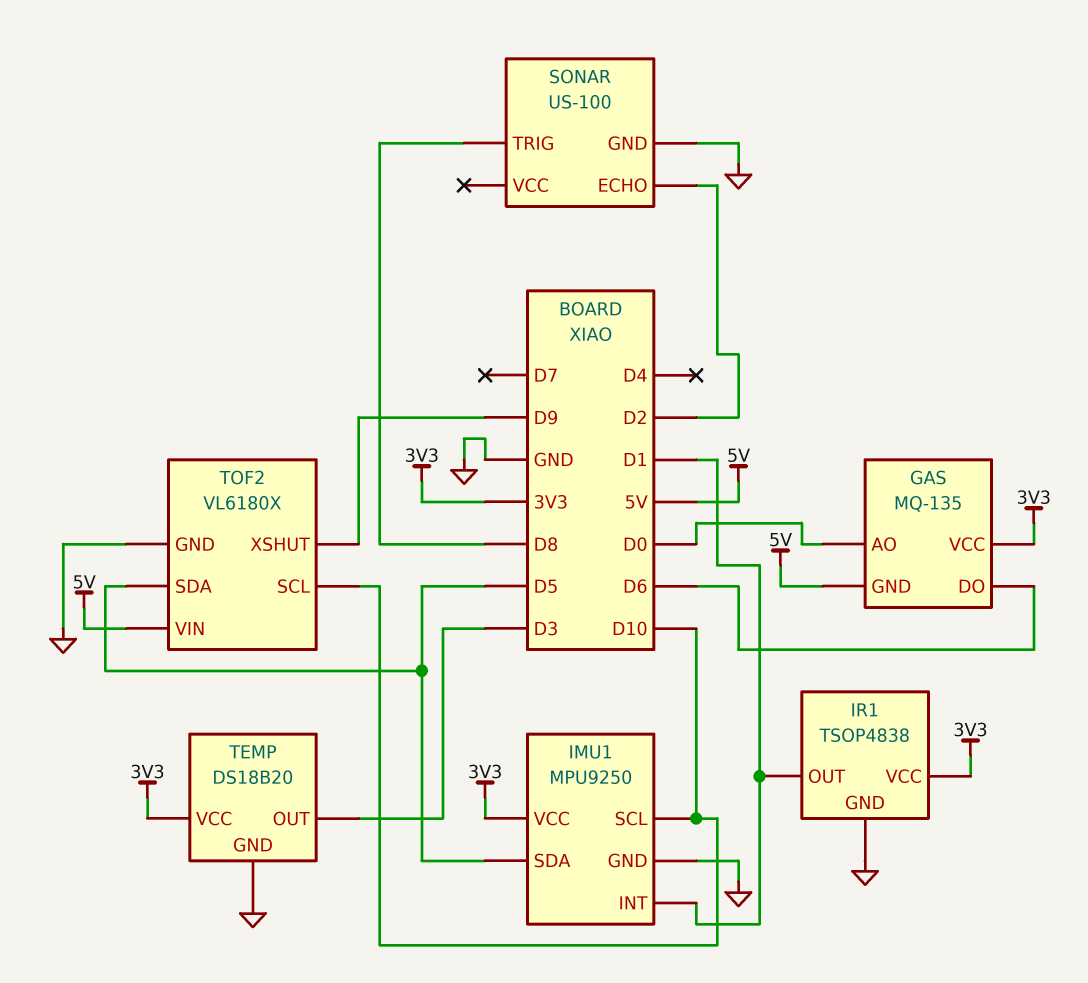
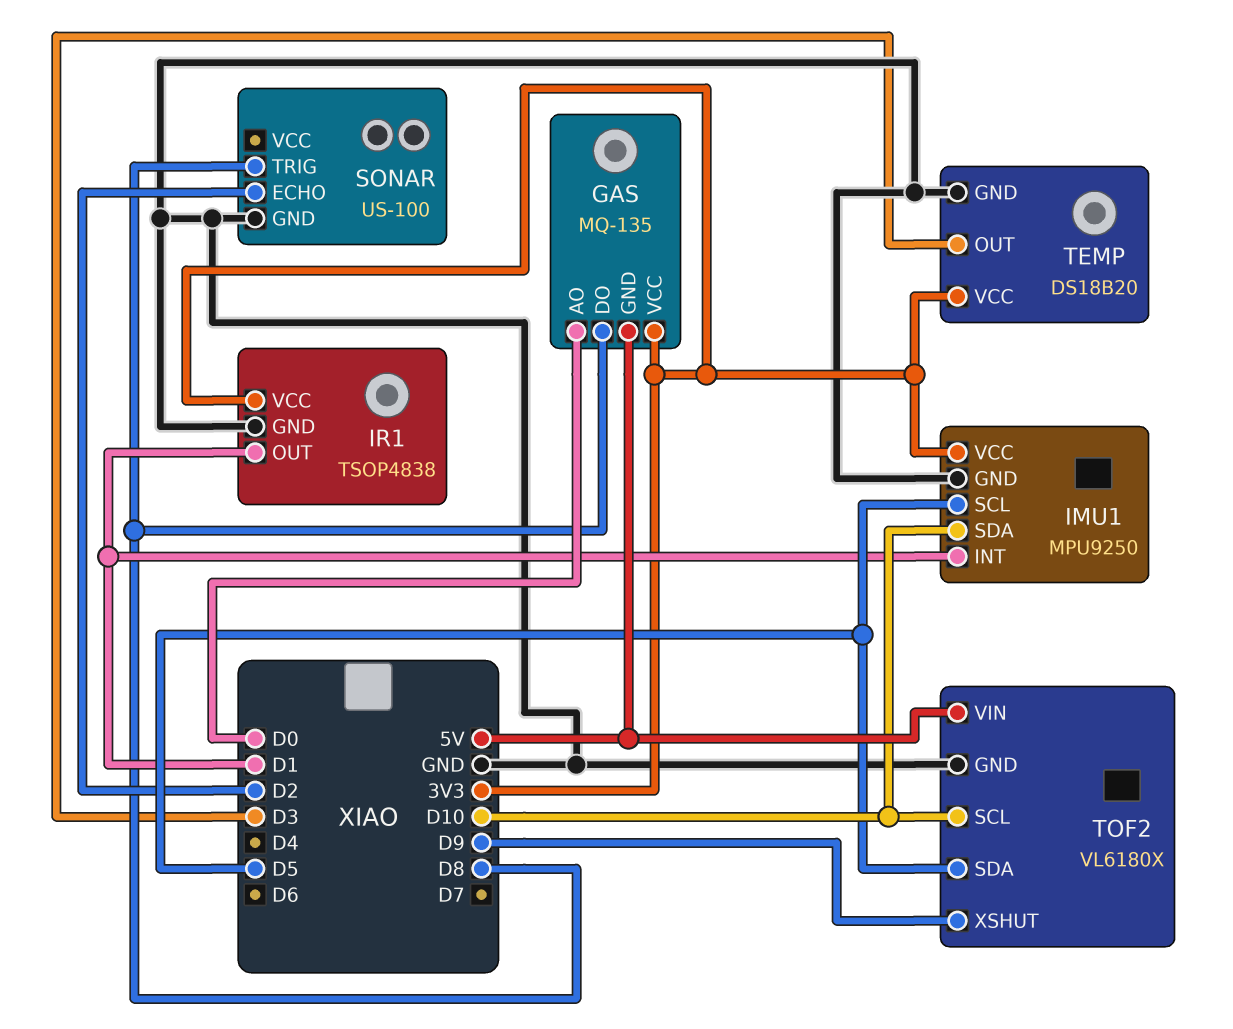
GAS pin DO: D6 -> D8
IMU1 pin SCL: D10 -> D5
IMU1 pin SDA: D5 -> D10

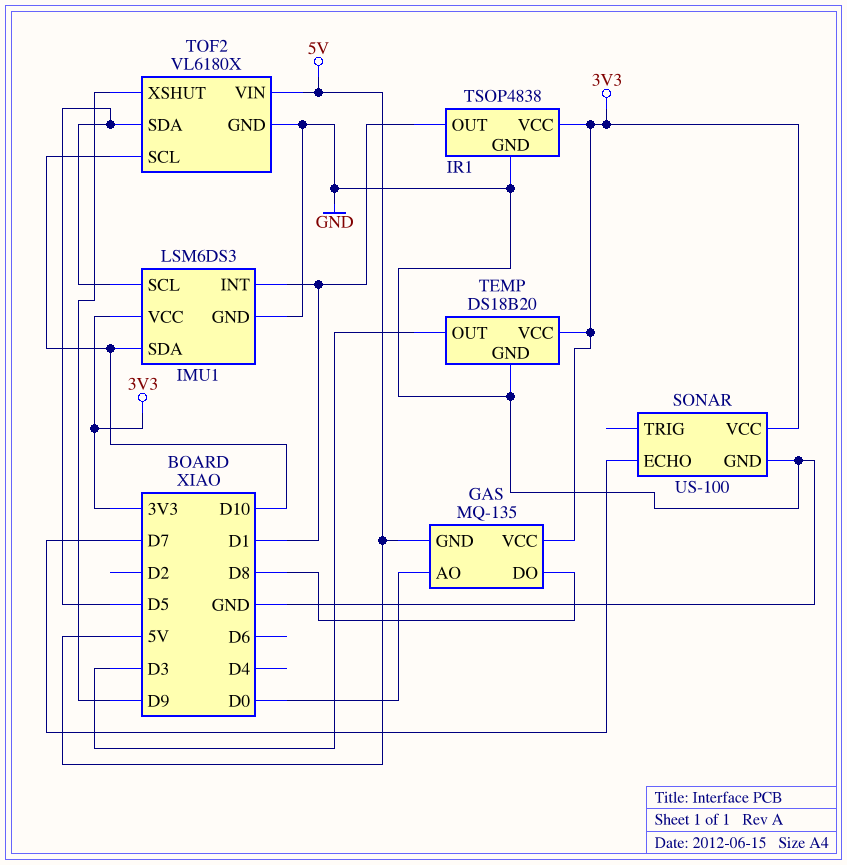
IMU1: MPU9250 -> LSM6DS3
SONAR pin ECHO: D2 -> D7
SONAR pin TRIG: D8 -> none
SONAR pin VCC: none -> 3V3

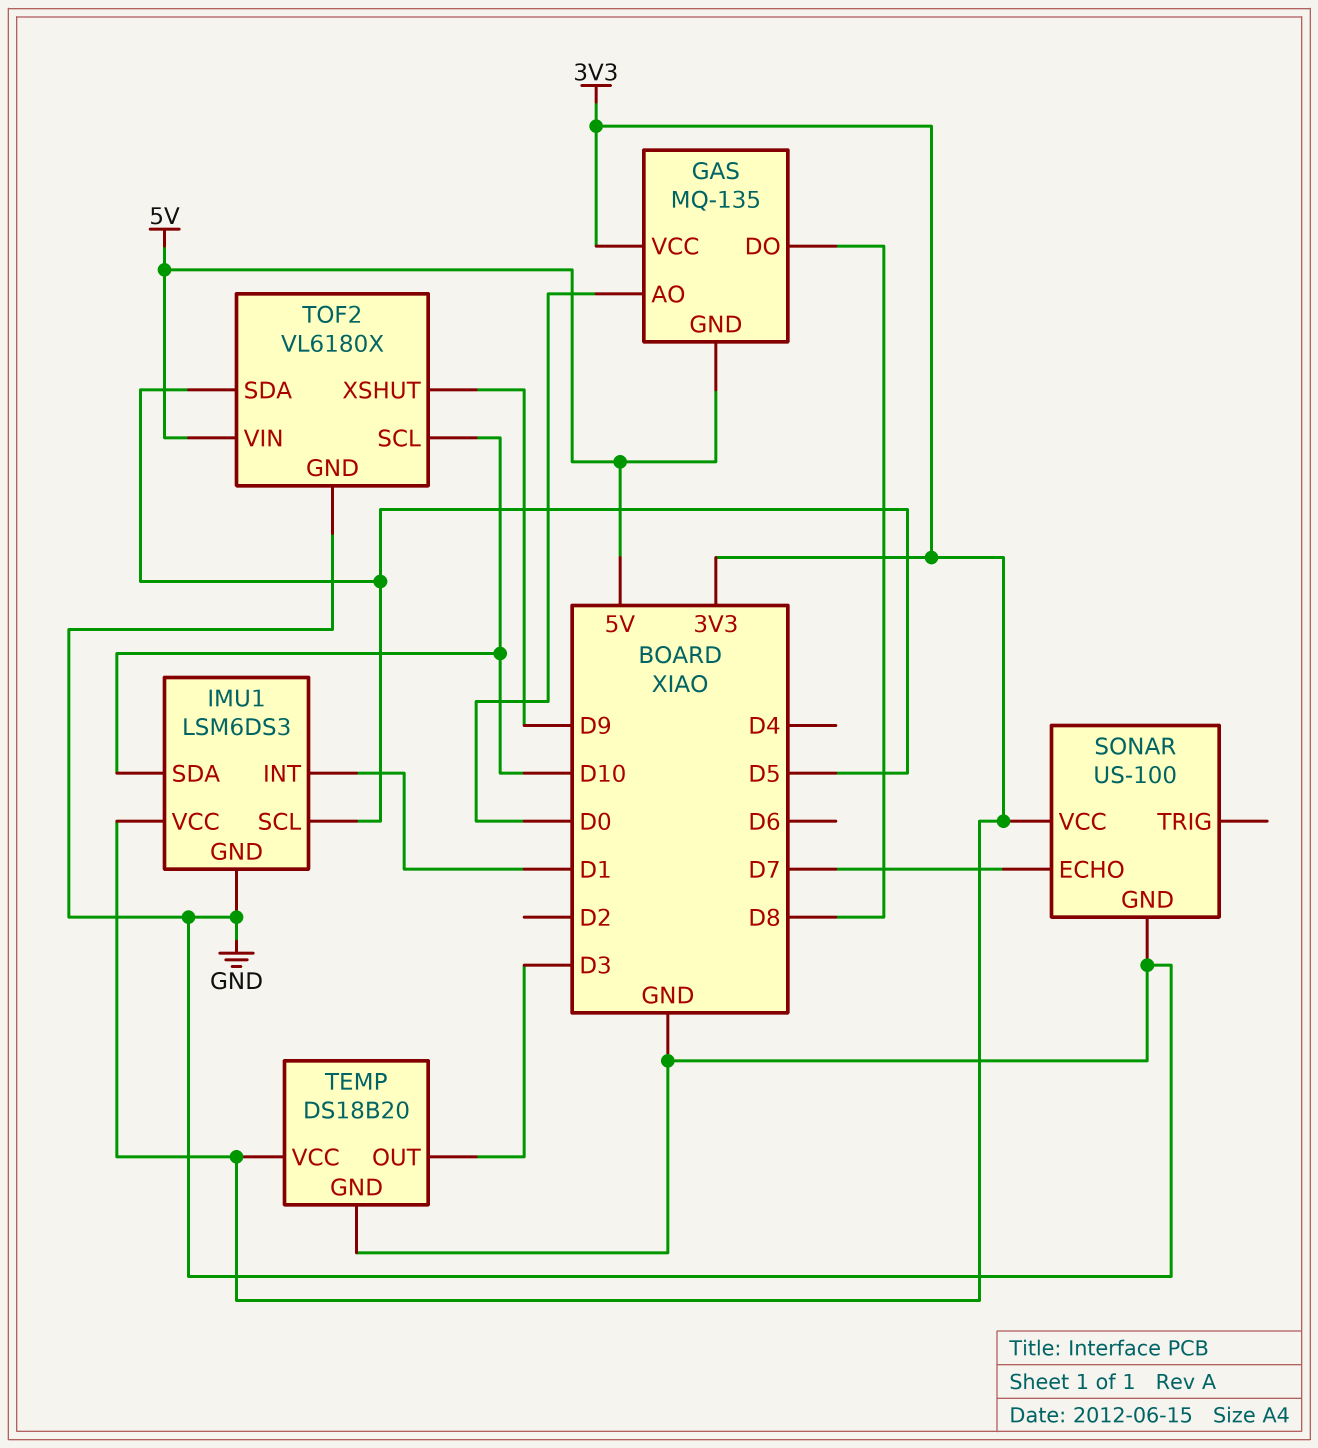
IR1: TSOP4838 -> none
IR1 pin GND: GND -> none
IR1 pin OUT: D1 -> none
IR1 pin VCC: 3V3 -> none

